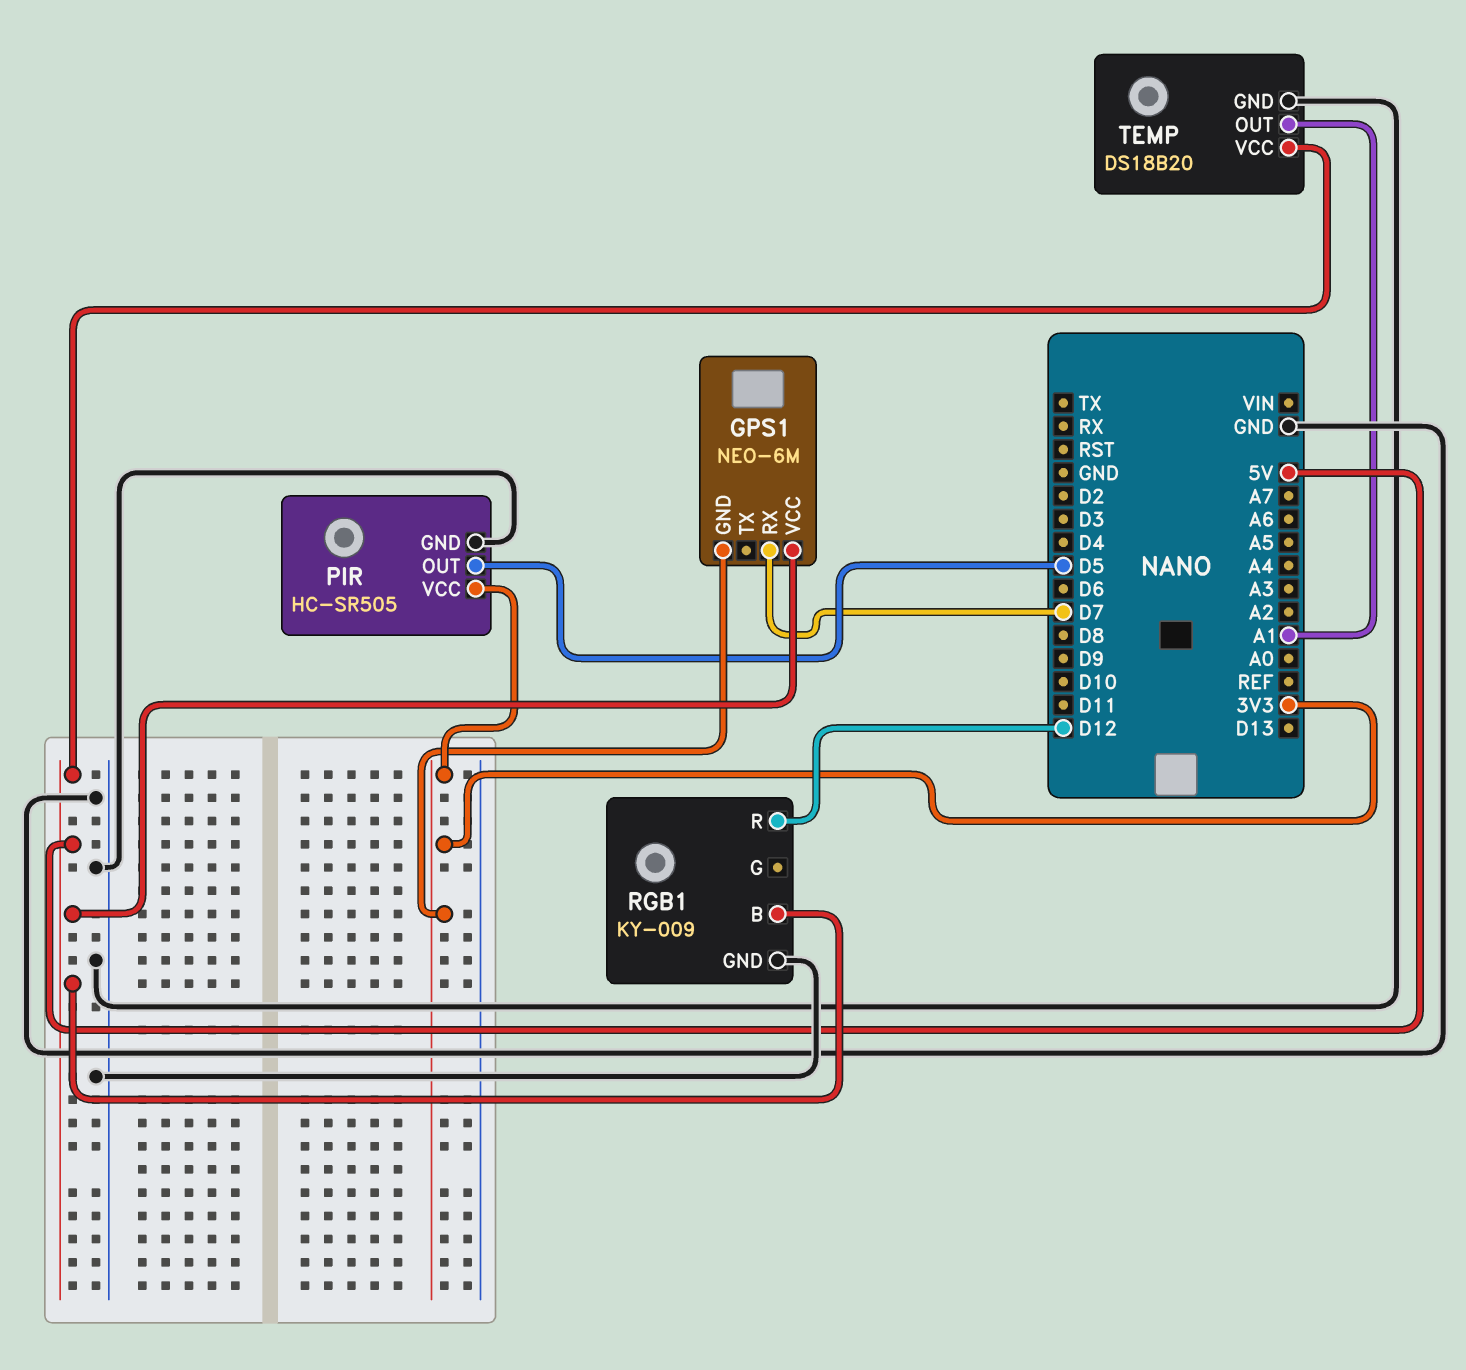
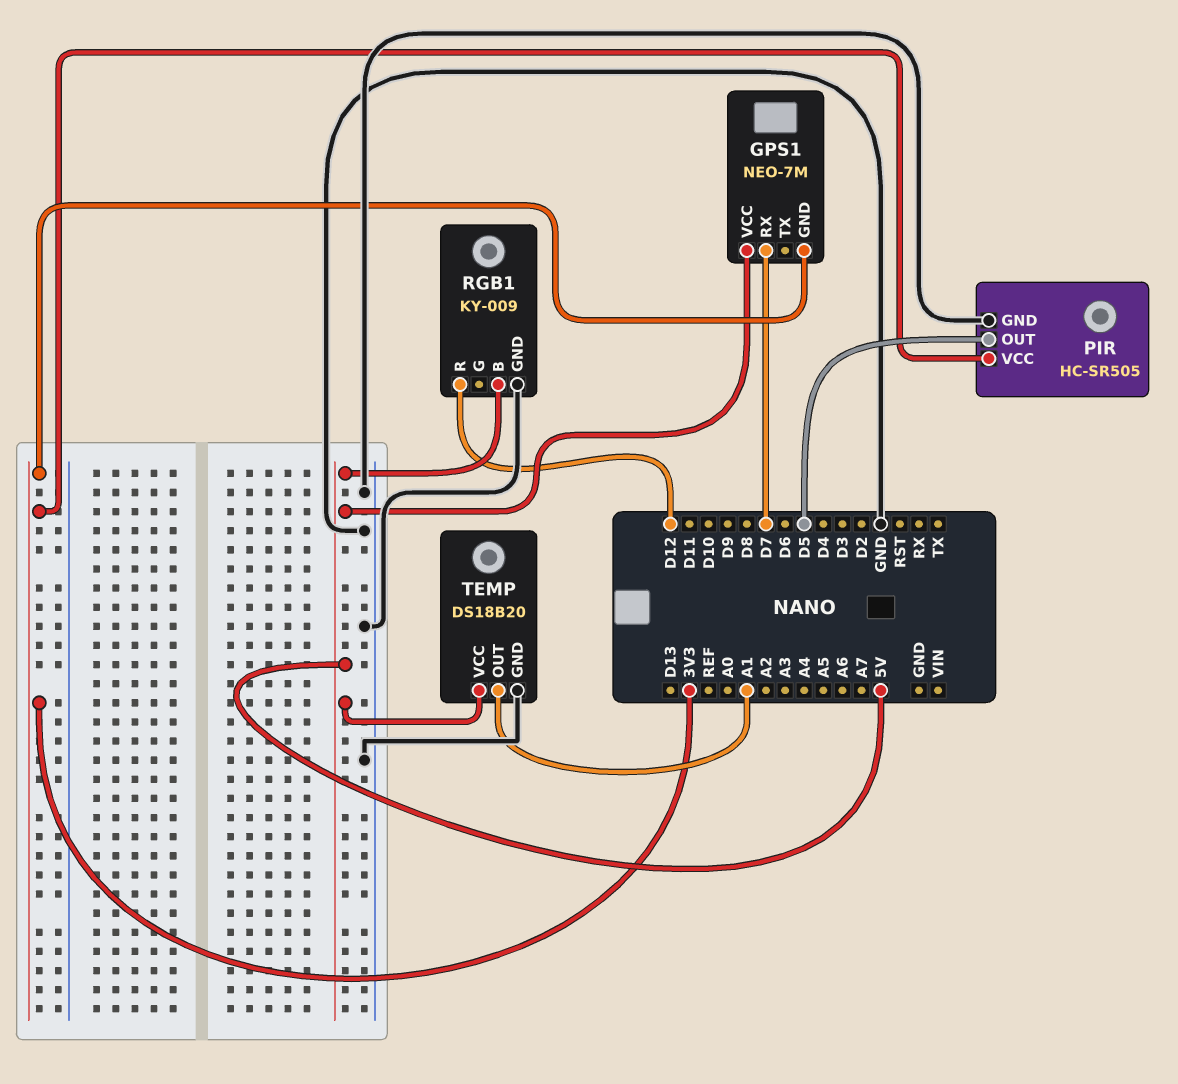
GPS1: NEO-6M -> NEO-7M

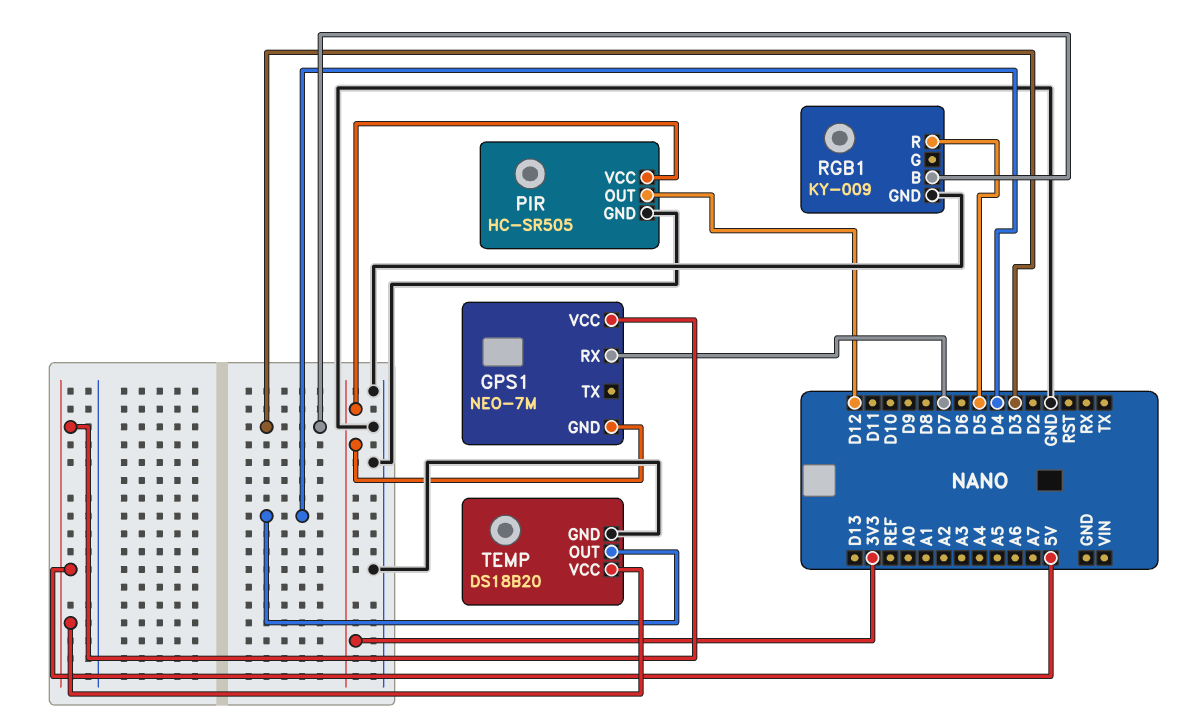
PIR pin OUT: D5 -> D12
RGB1 pin B: 5V -> D3
RGB1 pin R: D12 -> D5
TEMP pin OUT: A1 -> D4

